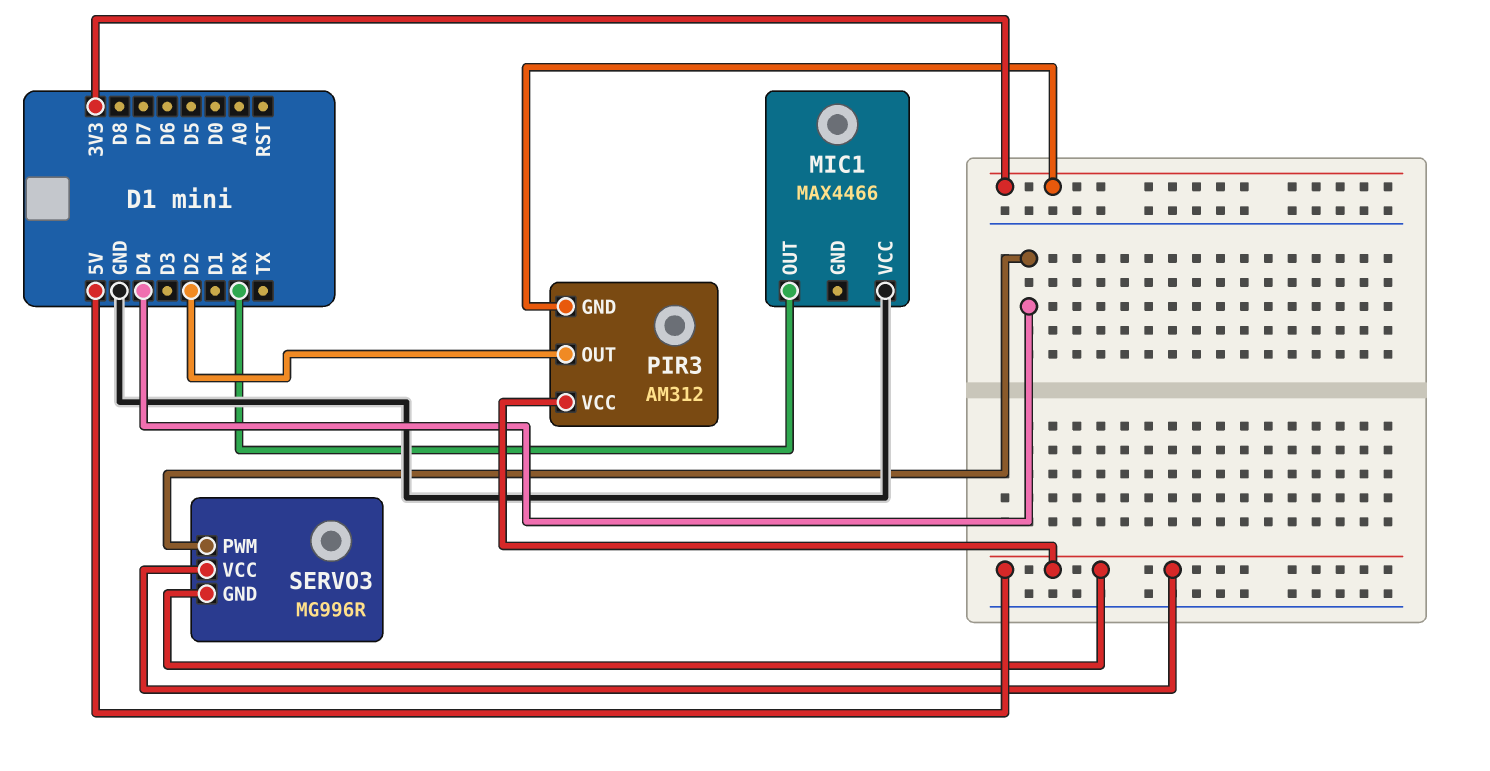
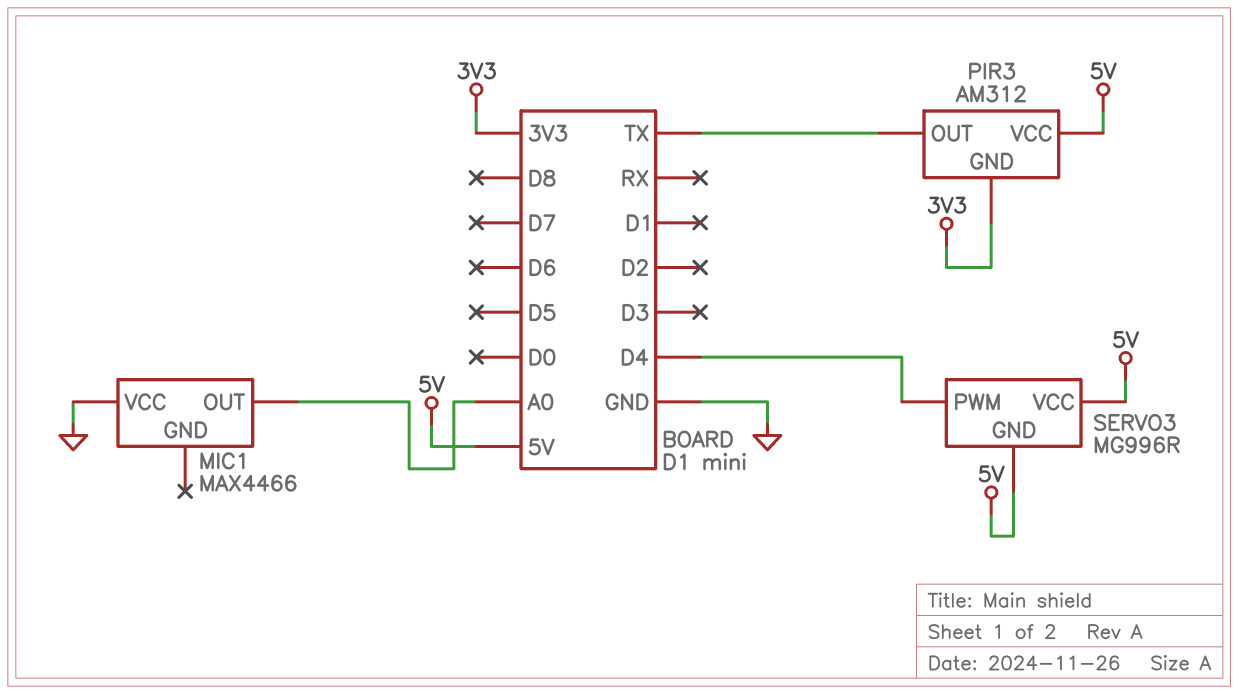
MIC1 pin OUT: RX -> A0
PIR3 pin OUT: D2 -> TX

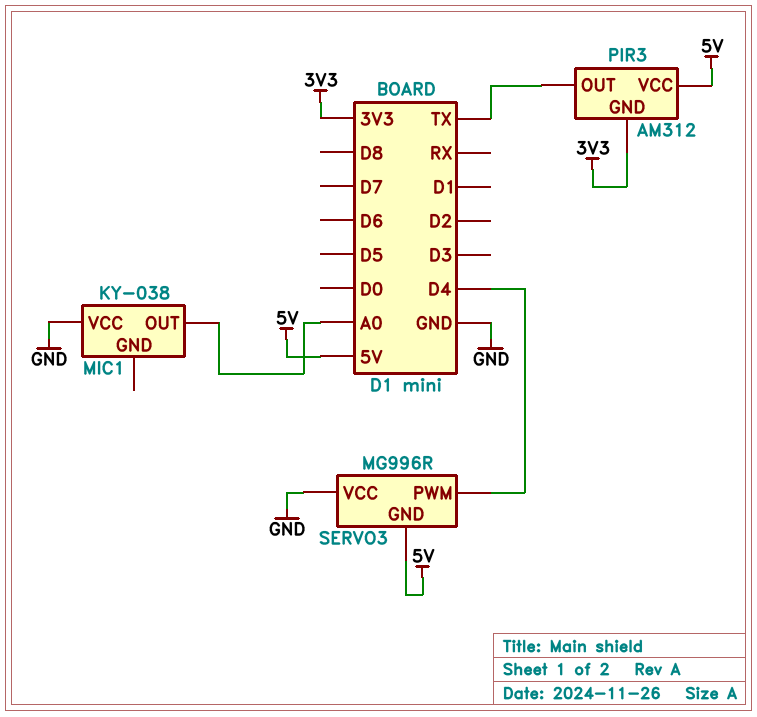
MIC1: MAX4466 -> KY-038
SERVO3 pin VCC: 5V -> GND

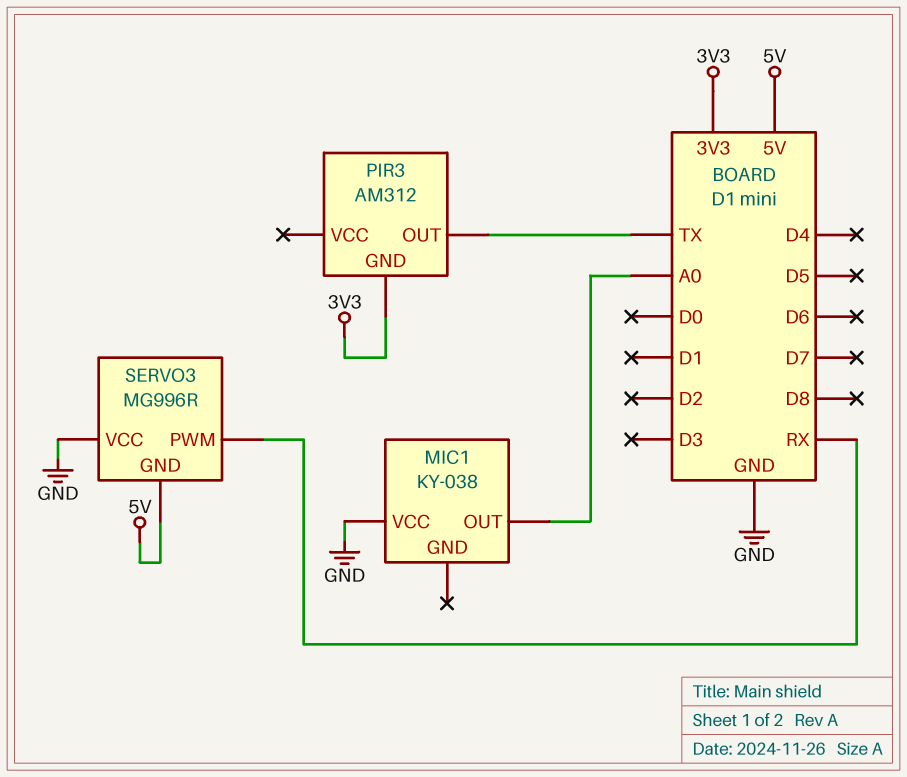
PIR3 pin VCC: 5V -> none
SERVO3 pin PWM: D4 -> RX

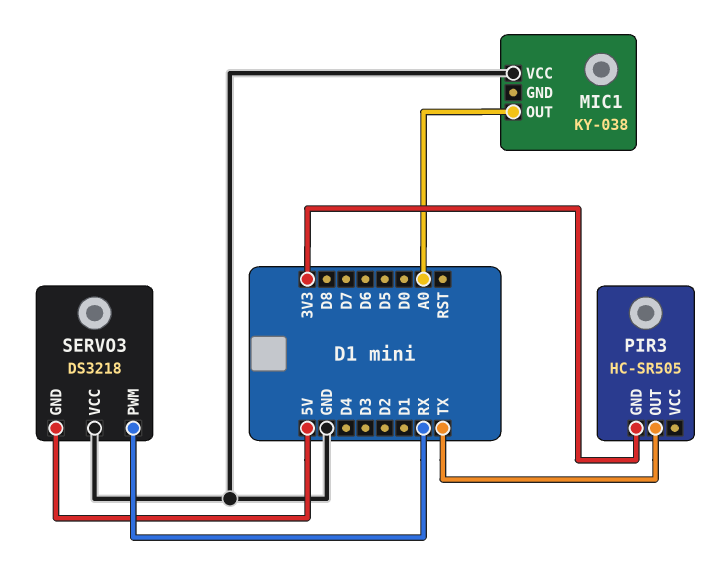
PIR3: AM312 -> HC-SR505
SERVO3: MG996R -> DS3218

